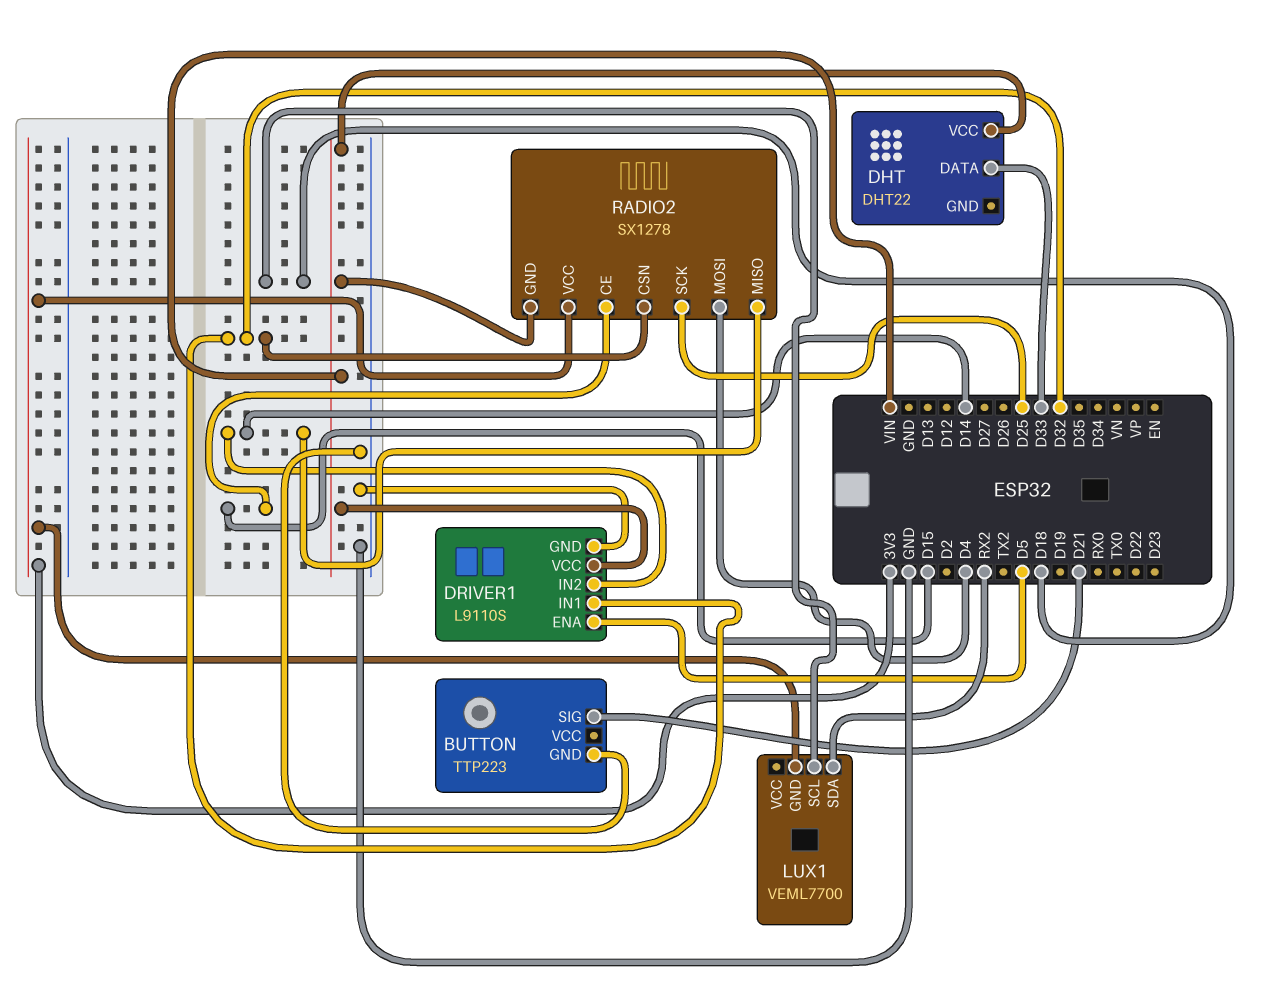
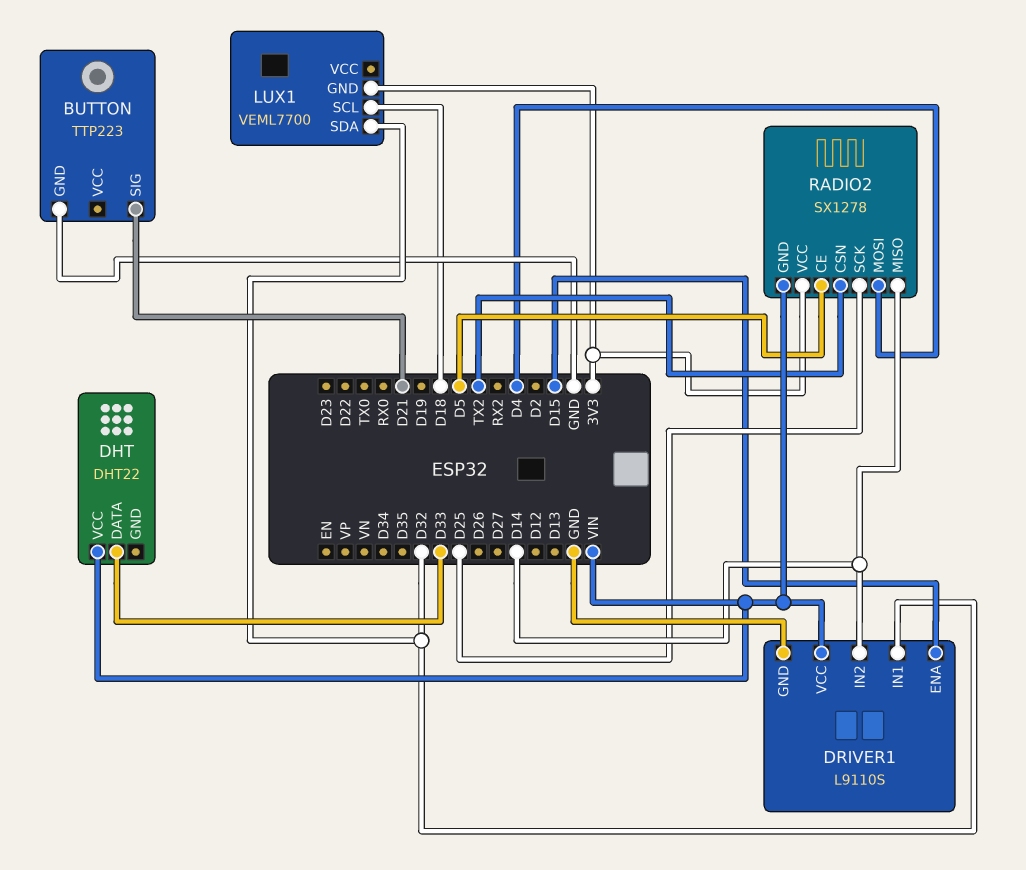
DRIVER1 pin ENA: D5 -> D15
LUX1 pin SDA: RX2 -> D32
RADIO2 pin CE: D15 -> D5
RADIO2 pin CSN: D32 -> TX2

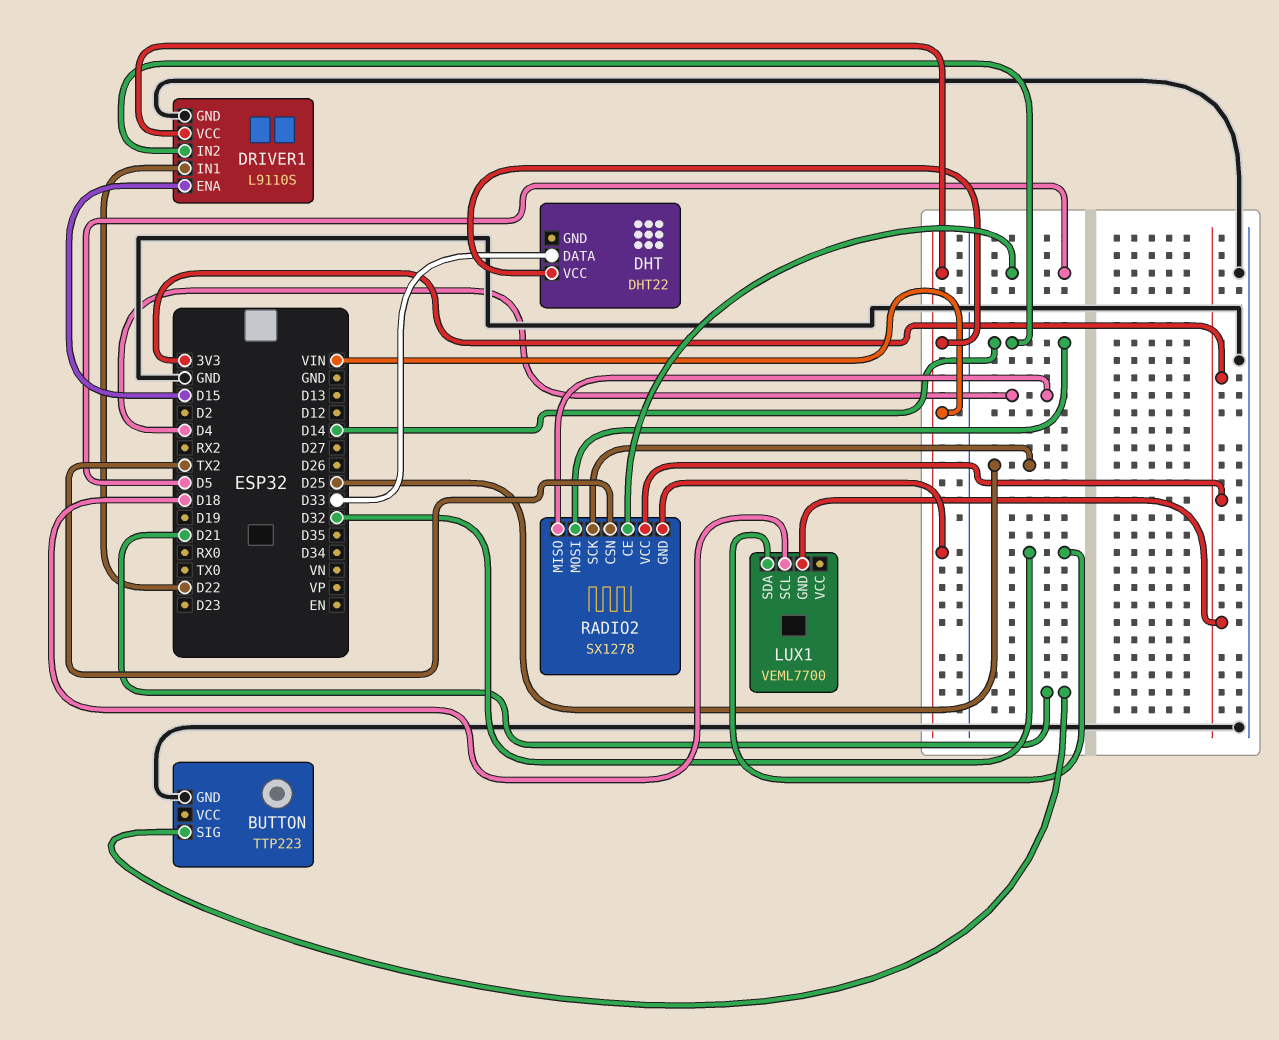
DRIVER1 pin IN1: D32 -> D22
RADIO2 pin MISO: D14 -> D4
RADIO2 pin MOSI: D4 -> D14

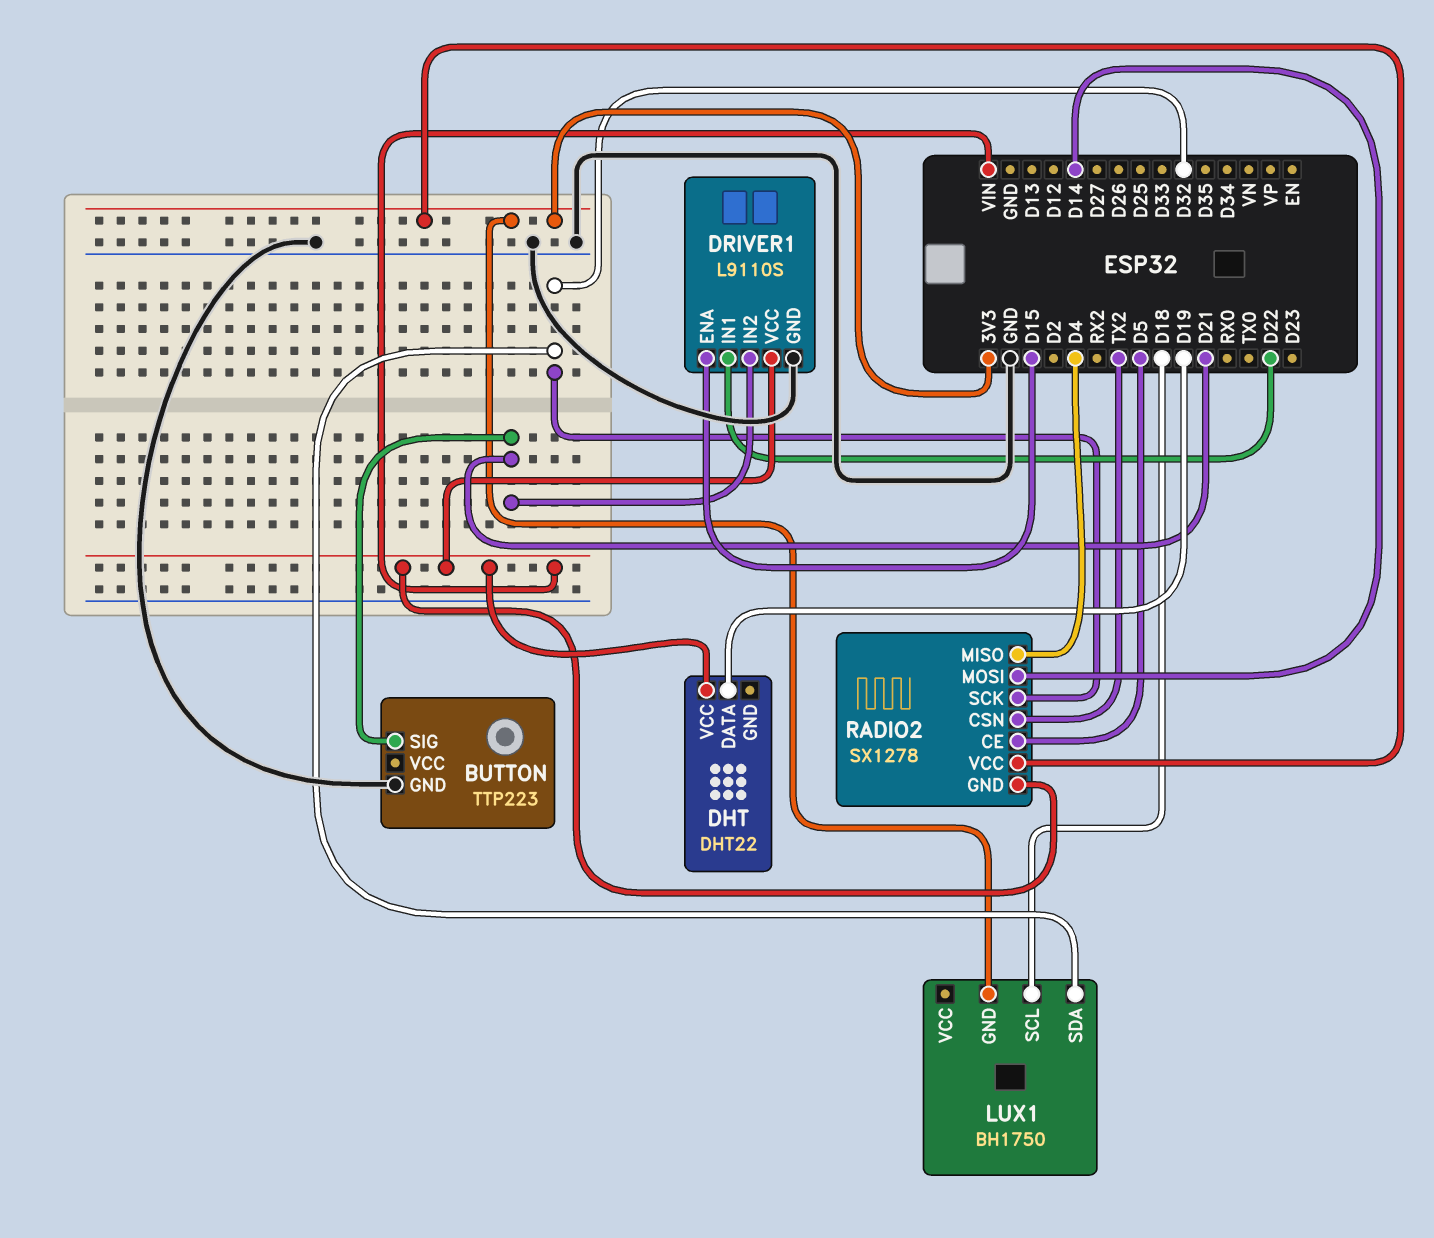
DHT pin DATA: D33 -> D19
DRIVER1 pin IN2: D14 -> D21
LUX1: VEML7700 -> BH1750
RADIO2 pin SCK: D25 -> D32

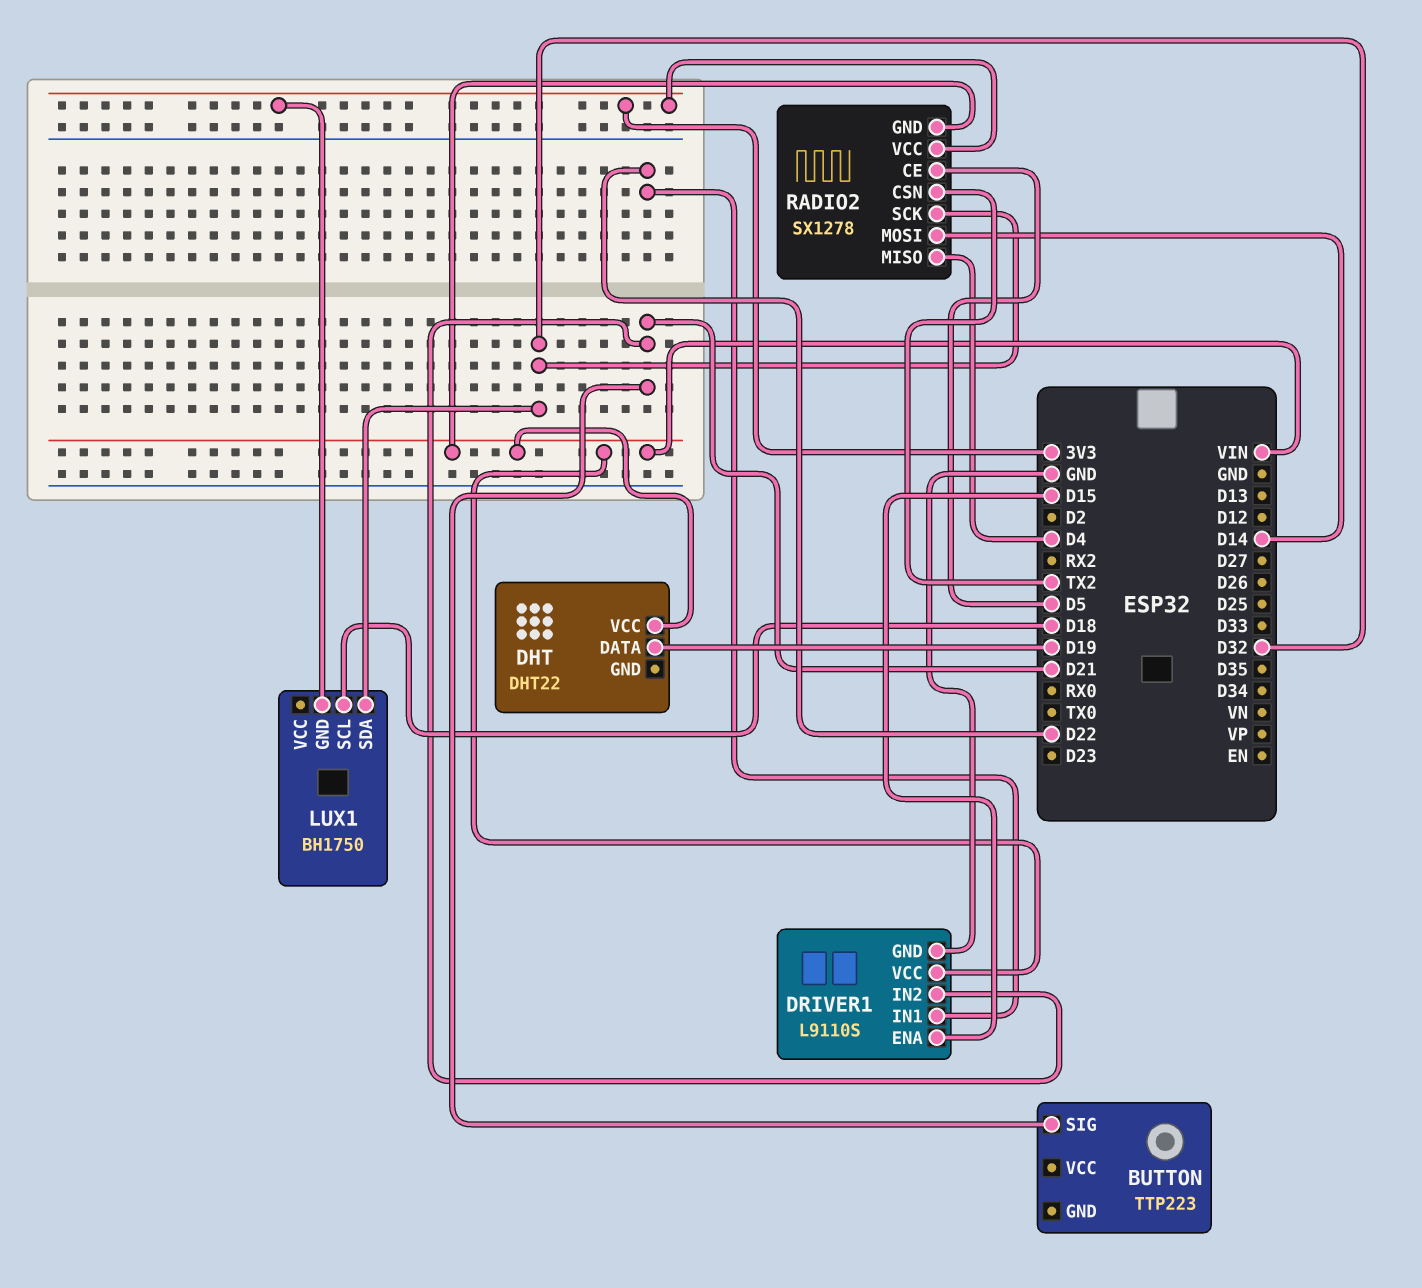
BUTTON pin GND: GND -> none

